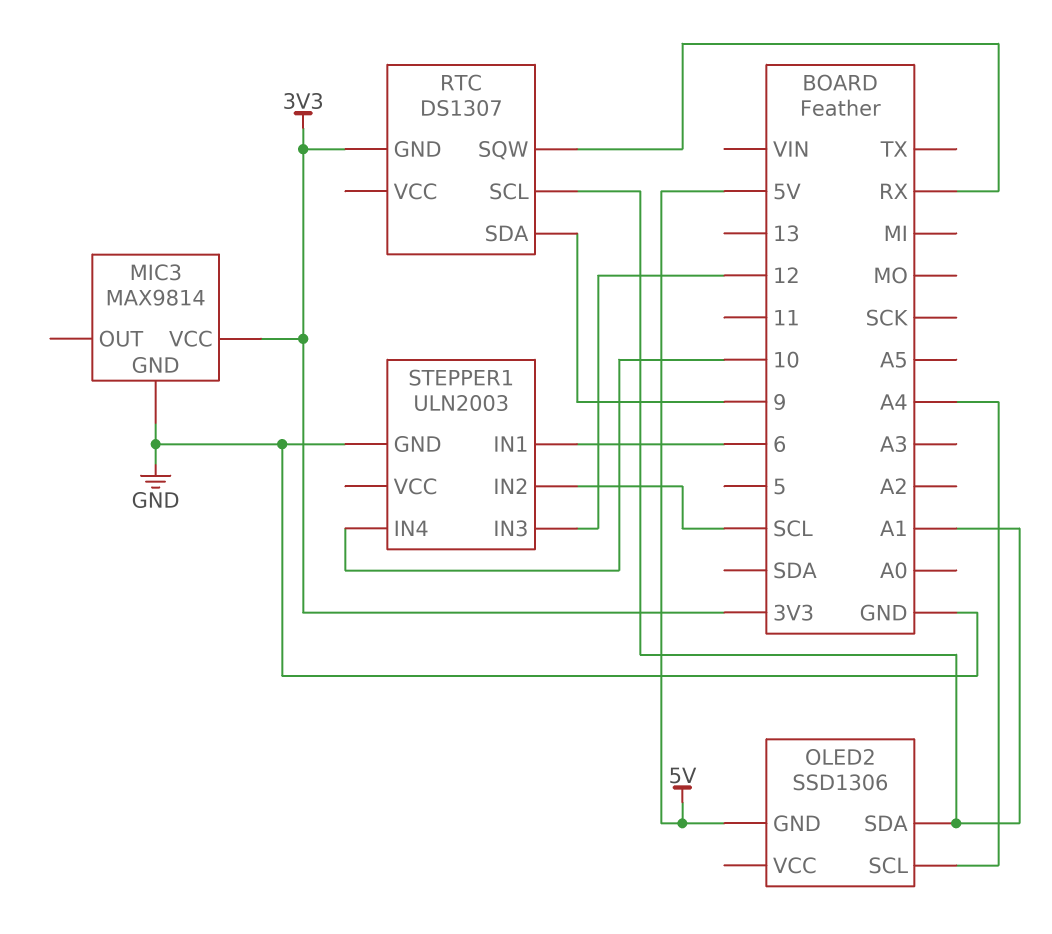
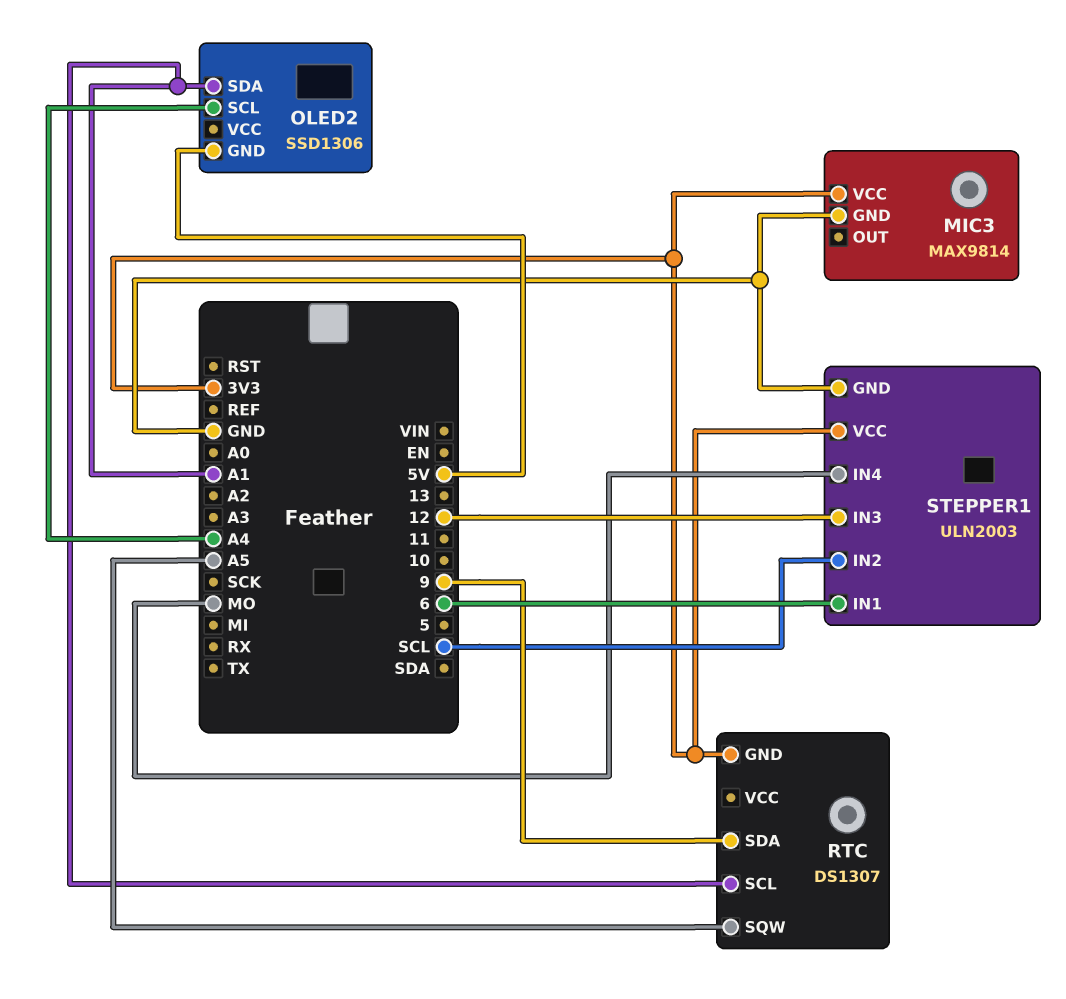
RTC pin SQW: RX -> A5
STEPPER1 pin IN4: 10 -> MO
STEPPER1 pin VCC: none -> 3V3

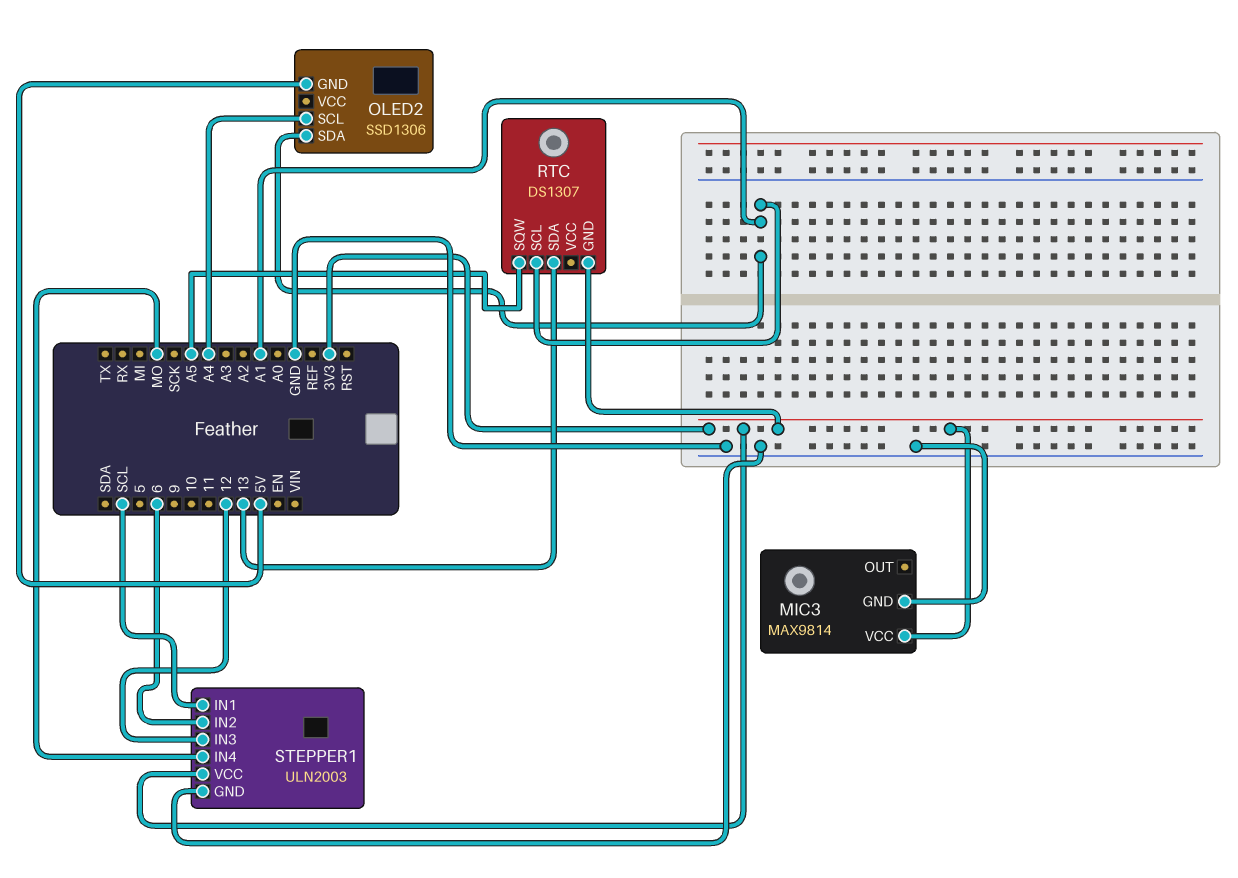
RTC pin SDA: 9 -> 13
STEPPER1 pin IN1: 6 -> SCL
STEPPER1 pin IN2: SCL -> 6

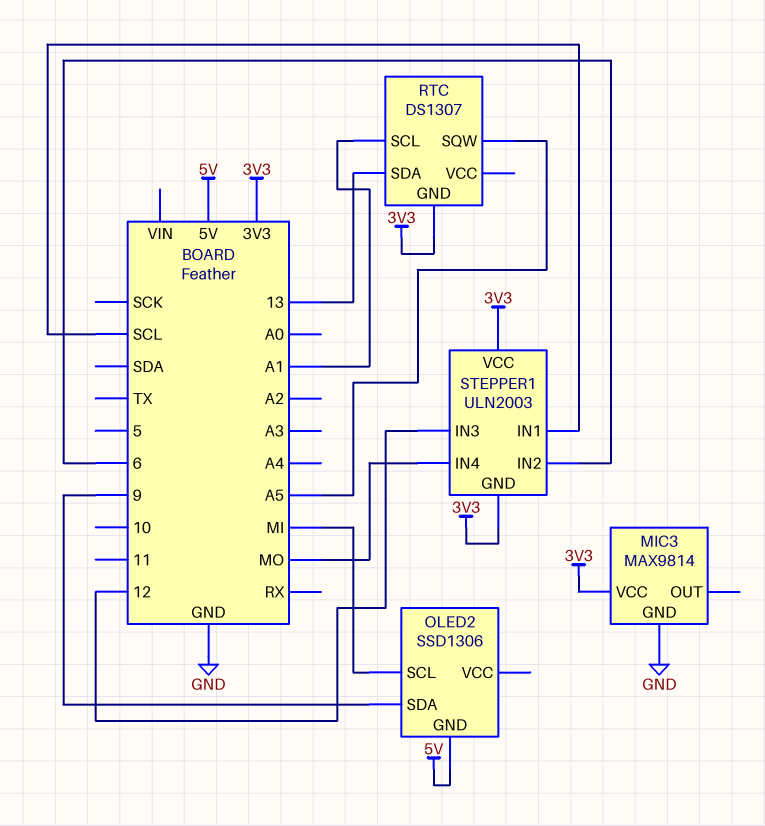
OLED2 pin SCL: A4 -> MI
OLED2 pin SDA: A1 -> 9
STEPPER1 pin GND: GND -> 3V3

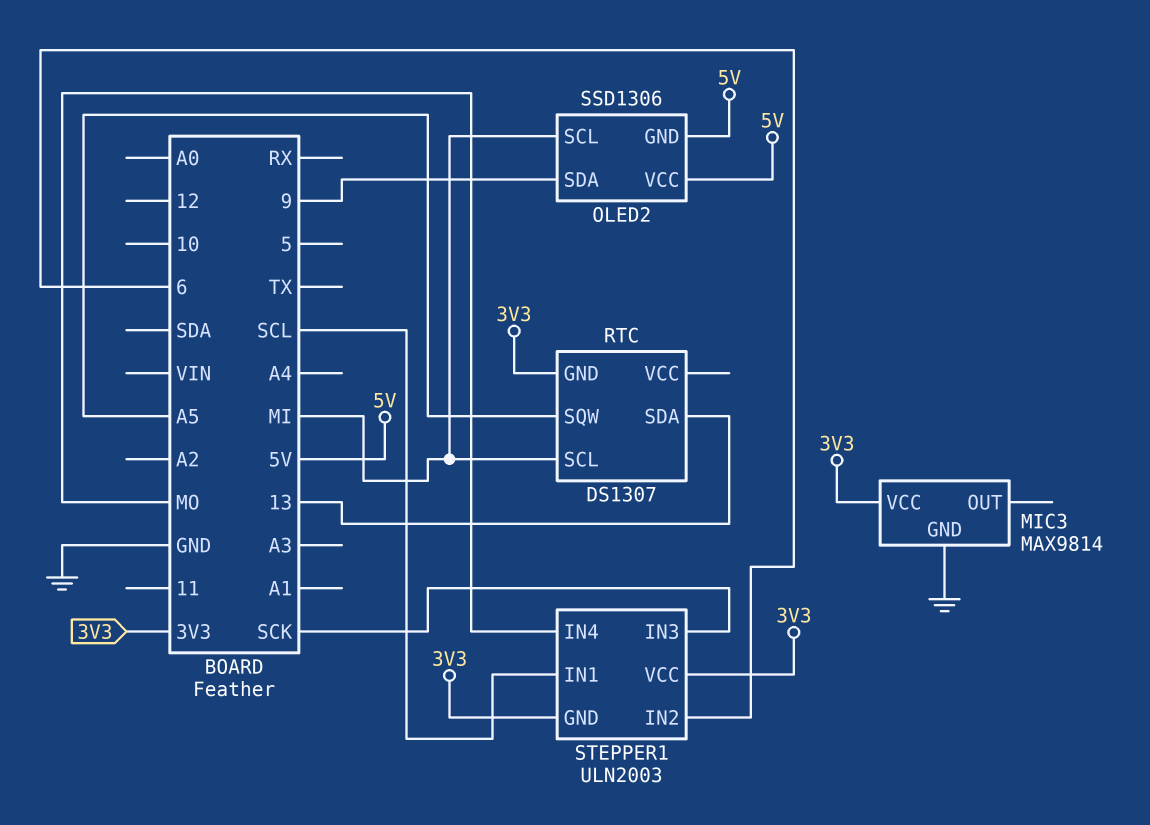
OLED2 pin VCC: none -> 5V
RTC pin SCL: A1 -> MI
STEPPER1 pin IN3: 12 -> SCK

